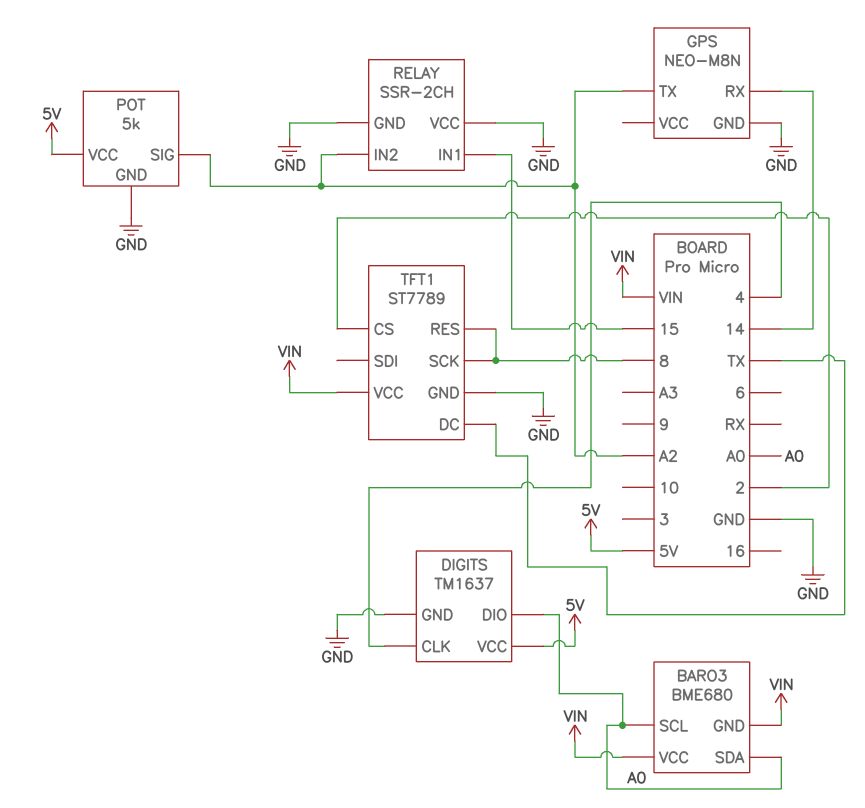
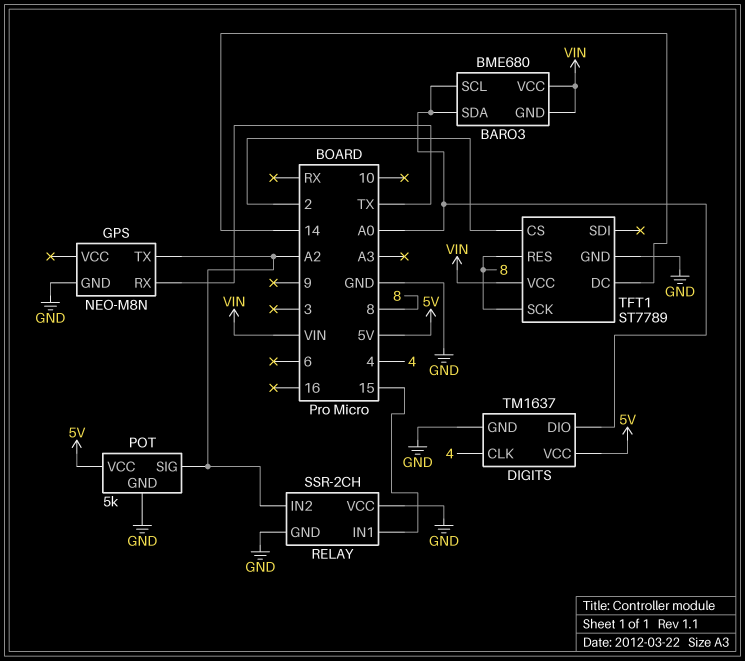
GPS pin RX: 14 -> TX
TFT1 pin DC: TX -> 14

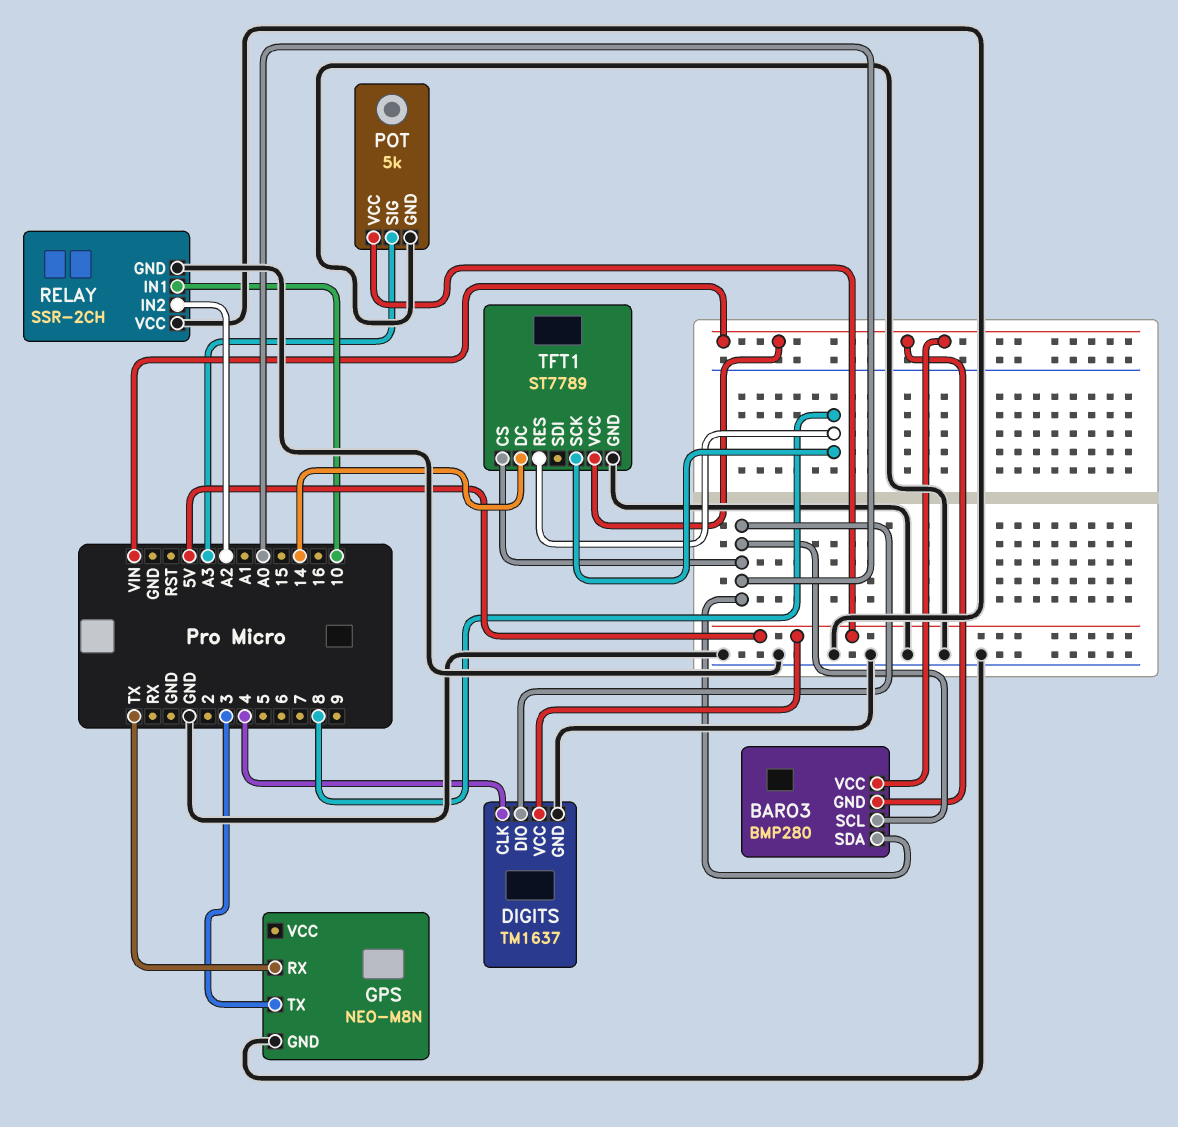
BARO3: BME680 -> BMP280
GPS pin TX: A2 -> 3
POT pin SIG: A2 -> A3
RELAY pin IN1: 15 -> 10
TFT1 pin CS: 2 -> A0

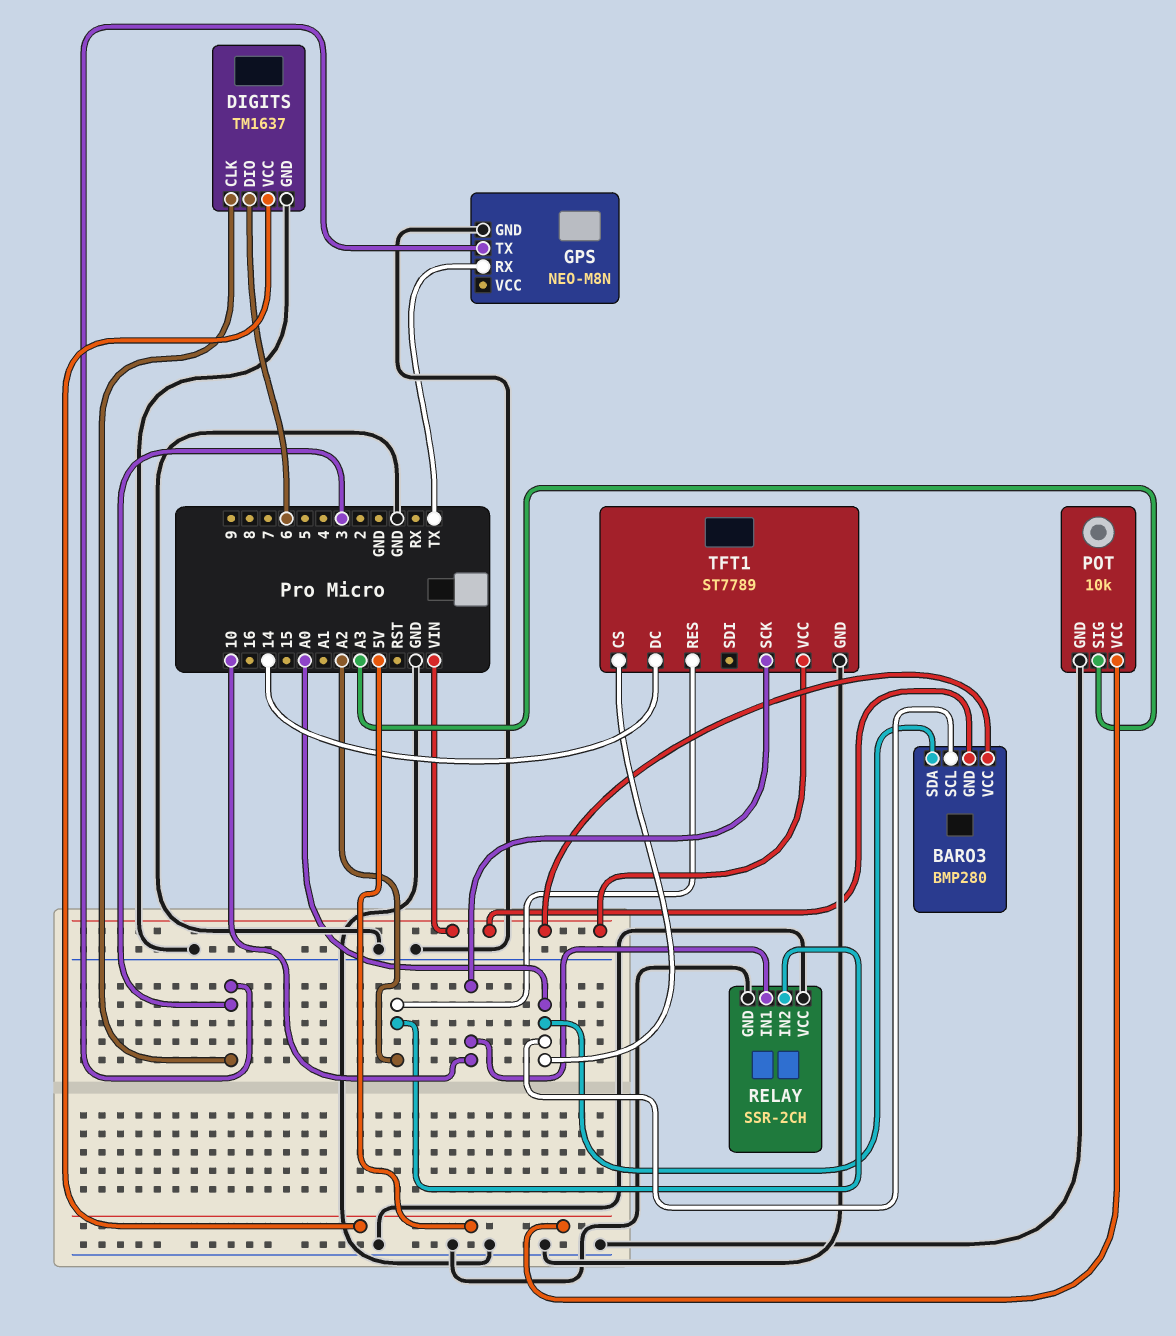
DIGITS pin CLK: 4 -> 3
DIGITS pin DIO: A0 -> 6
POT: 5k -> 10k
TFT1 pin RES: 8 -> A2
TFT1 pin SCK: 8 -> 10

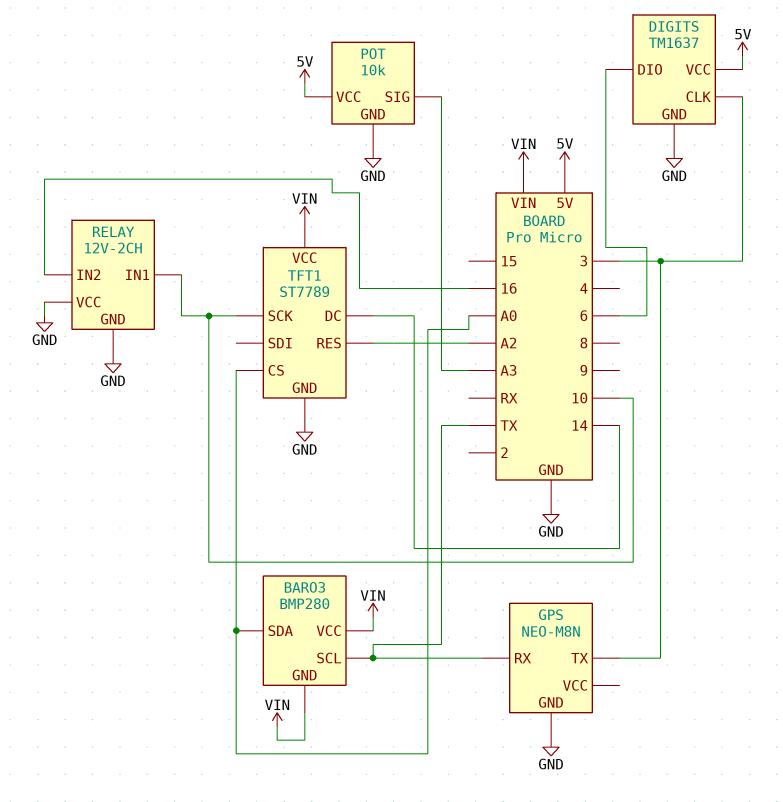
BARO3 pin SCL: A0 -> TX
RELAY: SSR-2CH -> 12V-2CH
RELAY pin IN2: A2 -> 16

